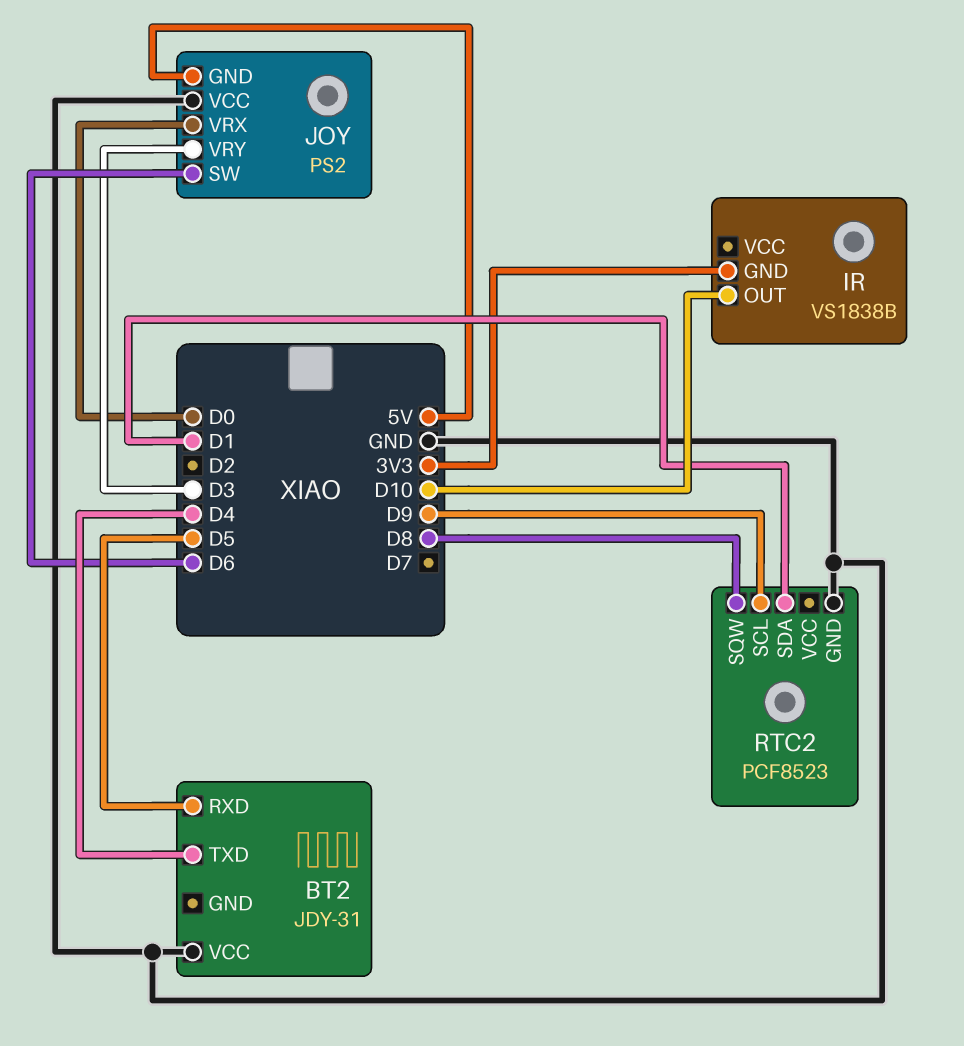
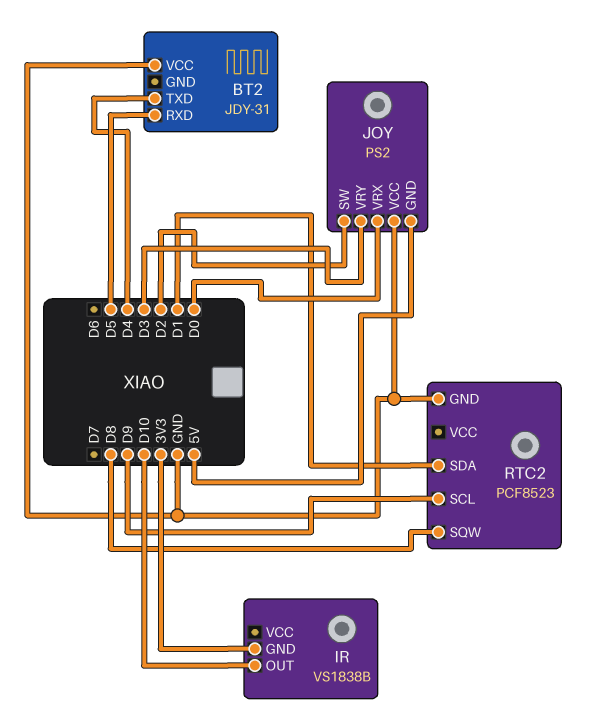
JOY pin SW: D6 -> D2

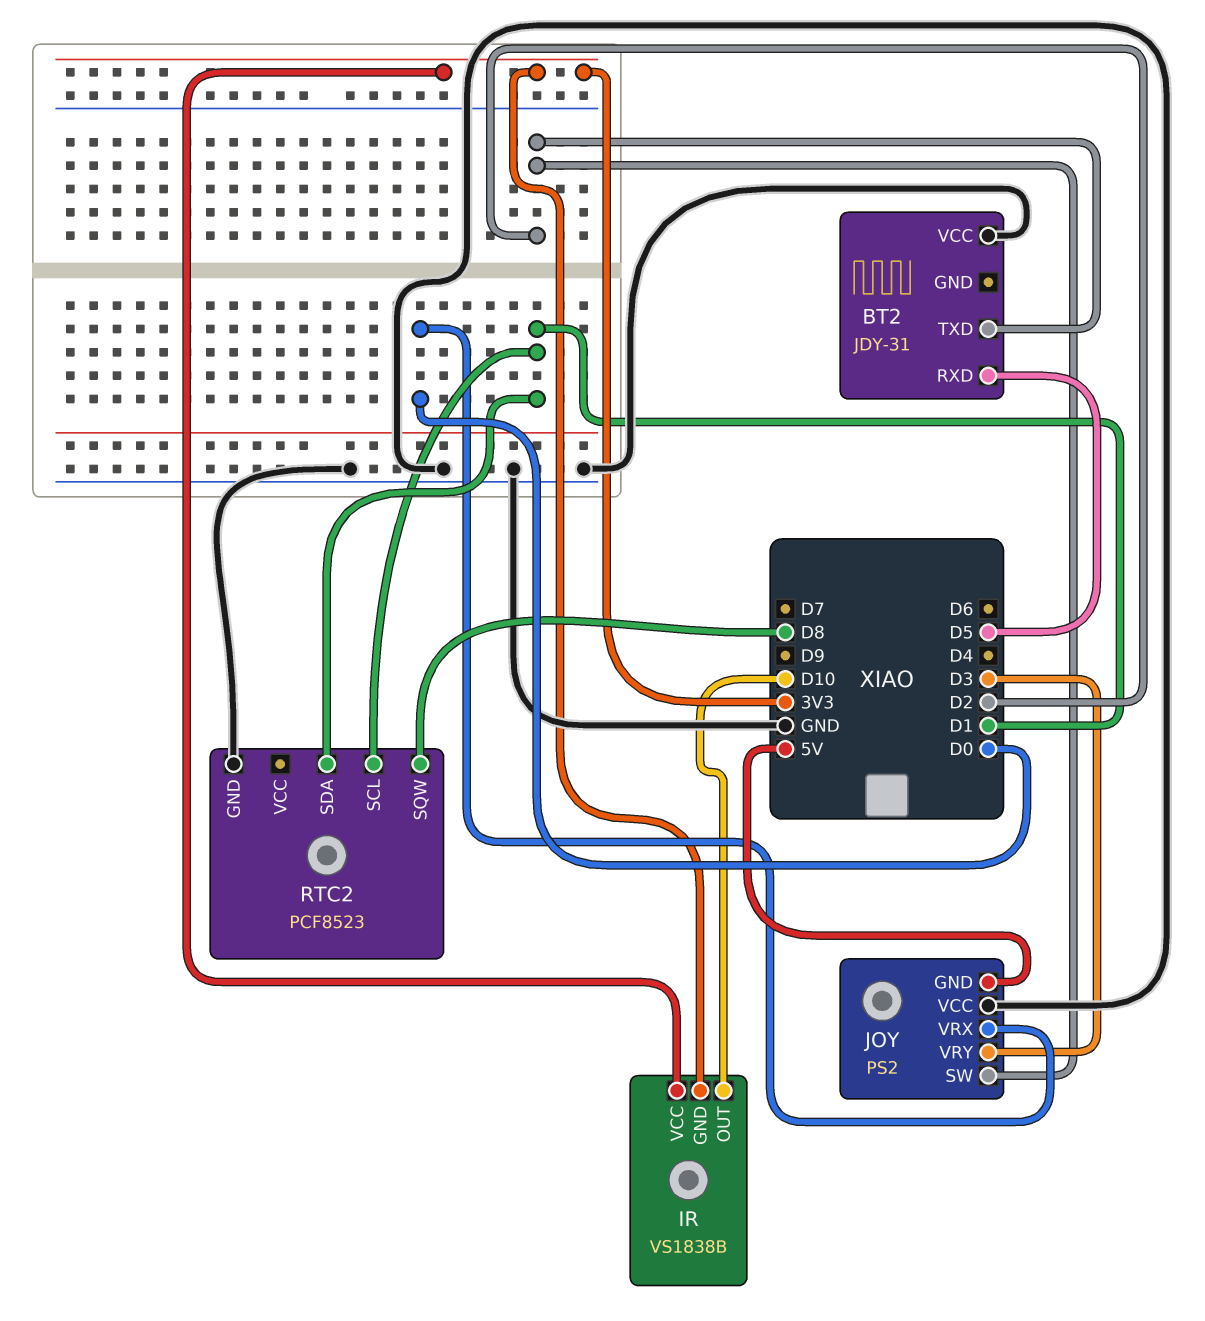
BT2 pin TXD: D4 -> D2
IR pin VCC: none -> 3V3
RTC2 pin SCL: D9 -> D1

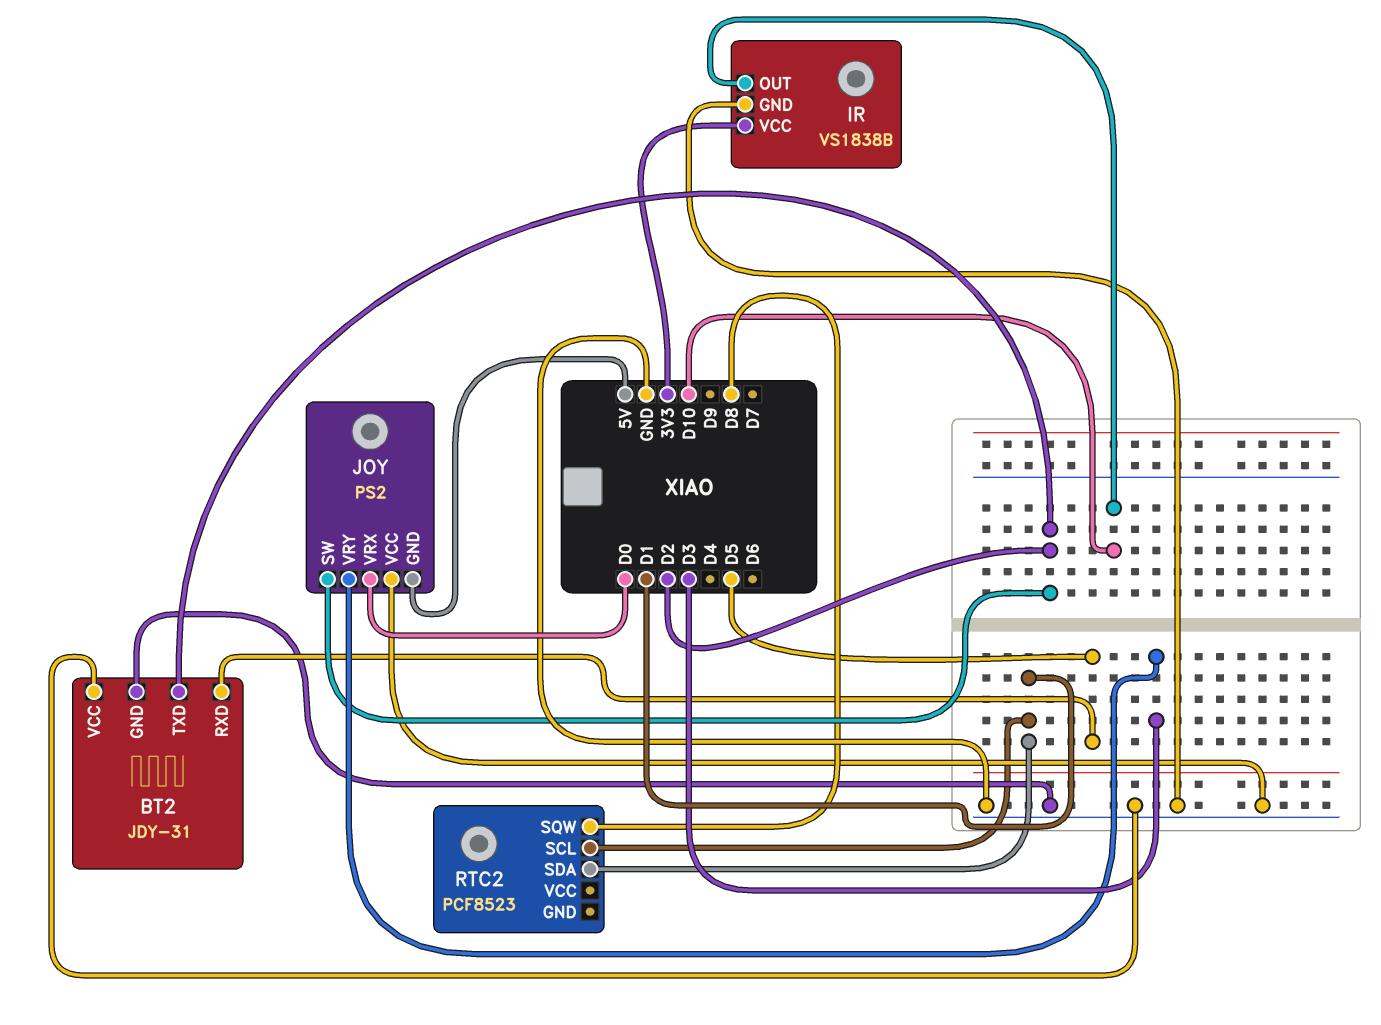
BT2 pin GND: none -> GND
IR pin GND: 3V3 -> GND
RTC2 pin GND: GND -> none

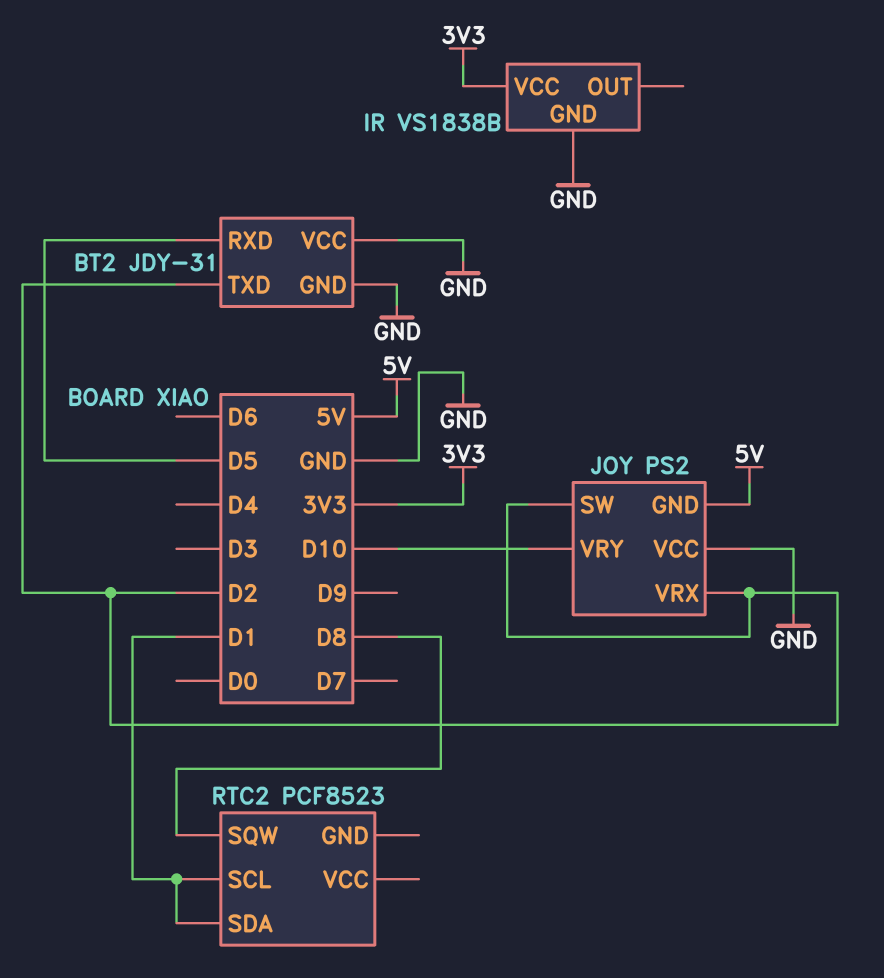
IR pin OUT: D10 -> none
JOY pin VRX: D0 -> D2
JOY pin VRY: D3 -> D10

